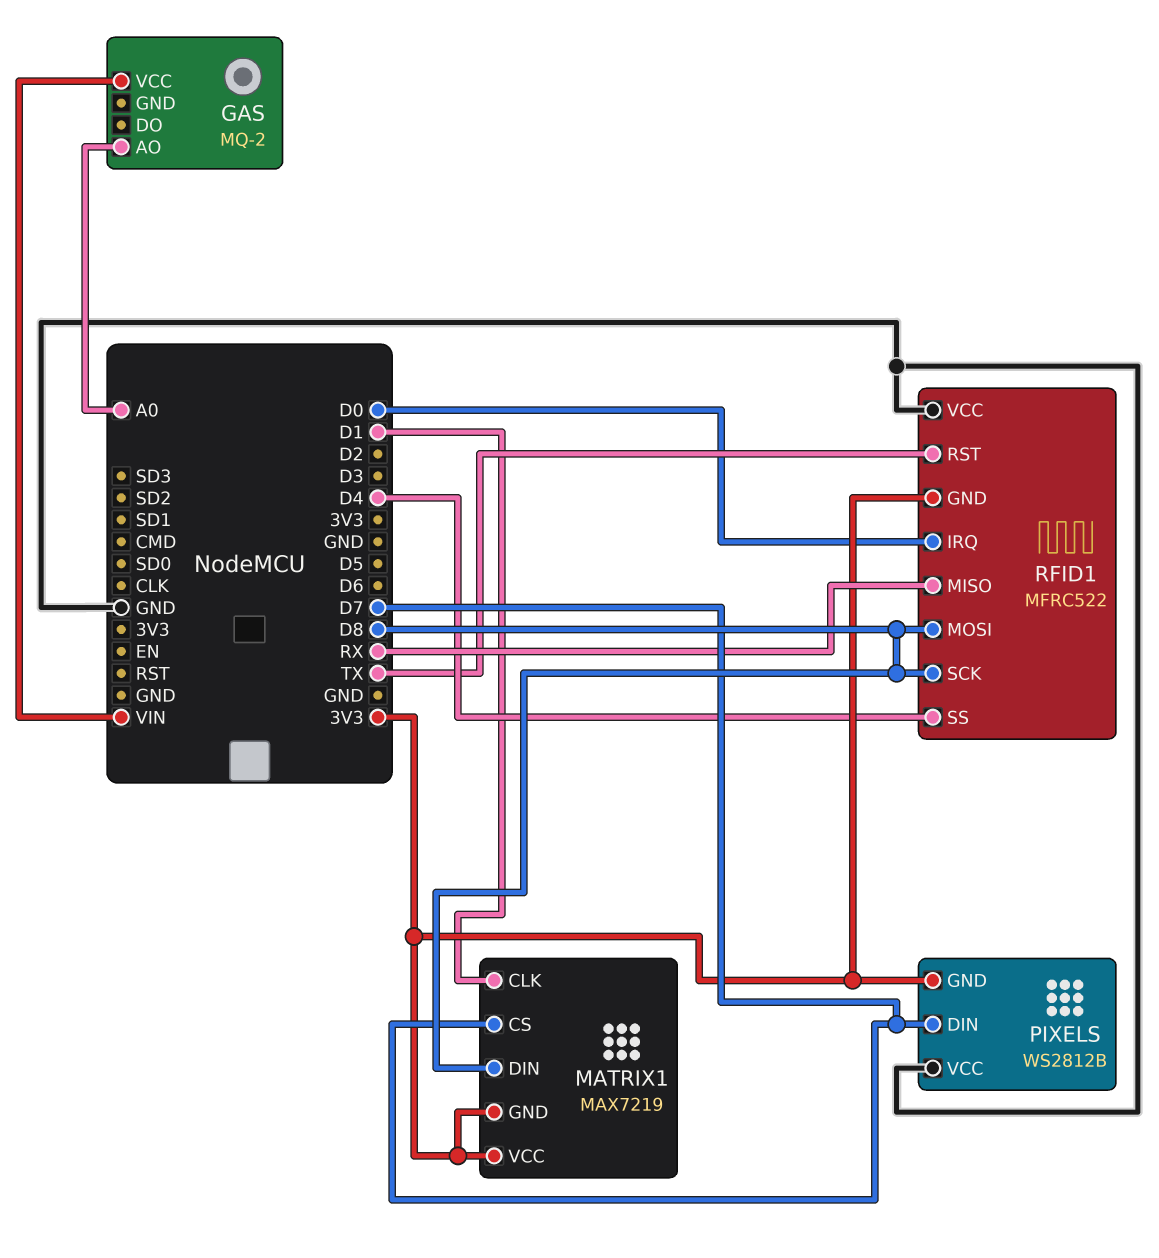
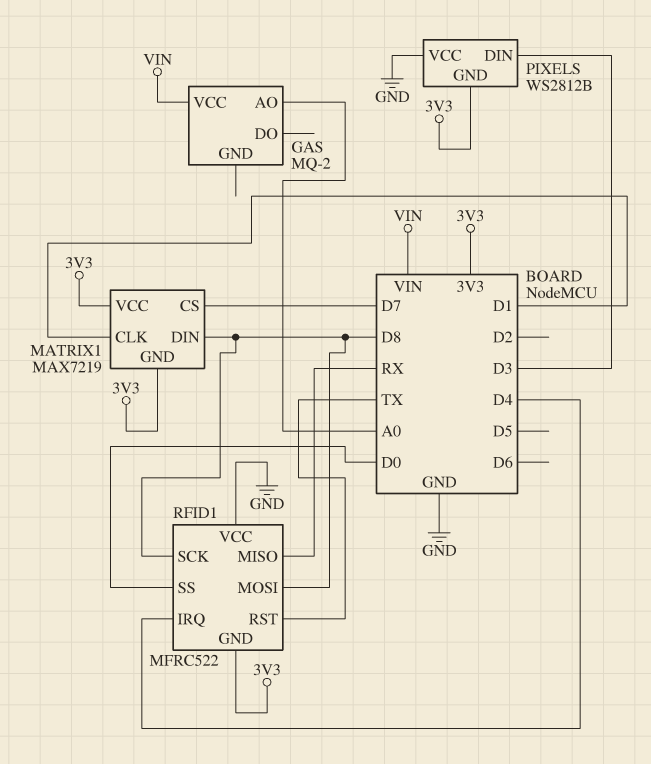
PIXELS pin DIN: D7 -> D3
RFID1 pin IRQ: D0 -> D4
RFID1 pin SS: D4 -> D0

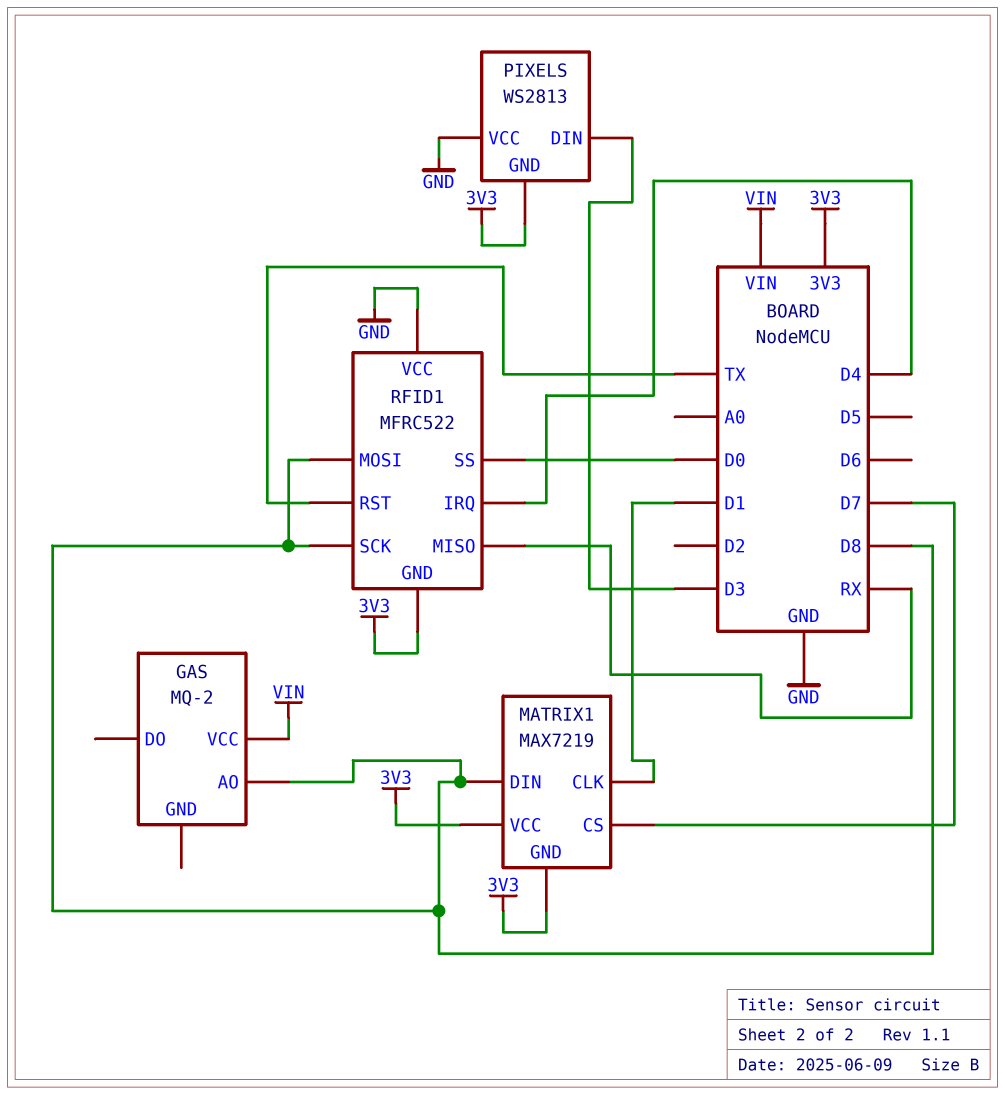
GAS pin AO: A0 -> D8
PIXELS: WS2812B -> WS2813

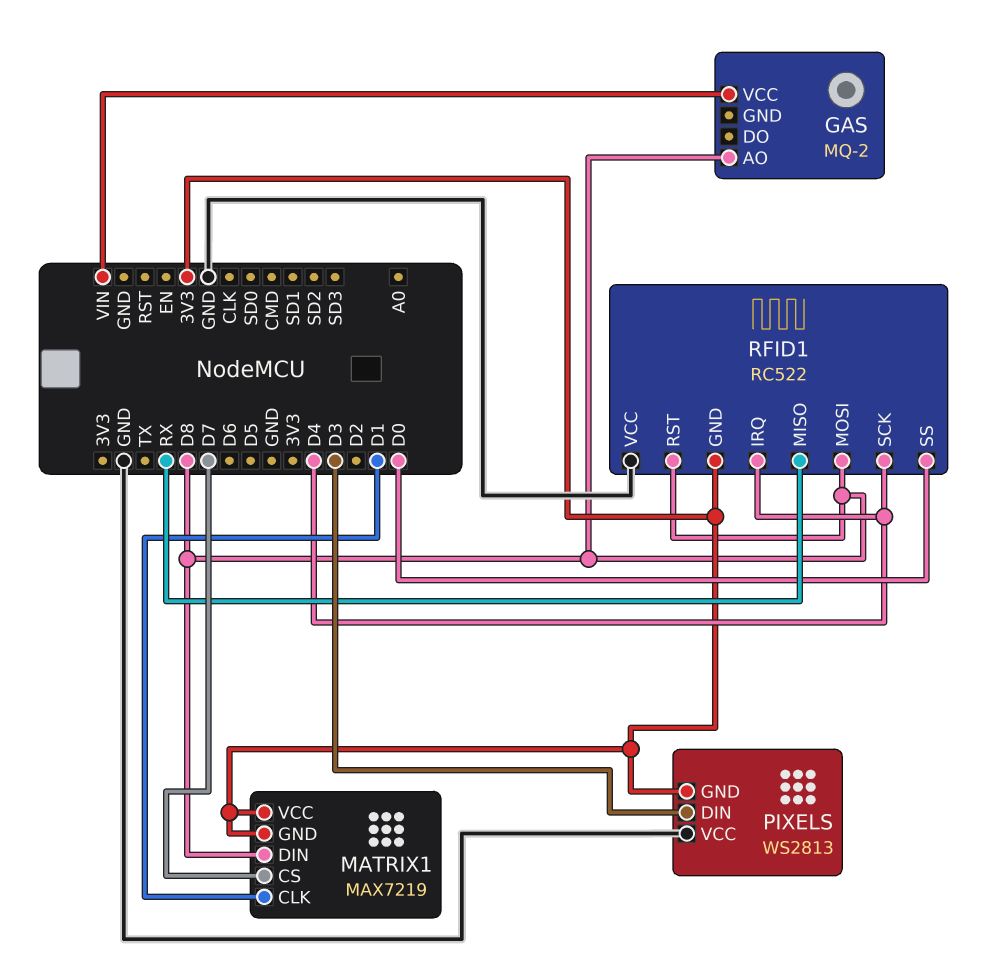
RFID1: MFRC522 -> RC522
RFID1 pin RST: TX -> D8
RFID1 pin SCK: D8 -> D4

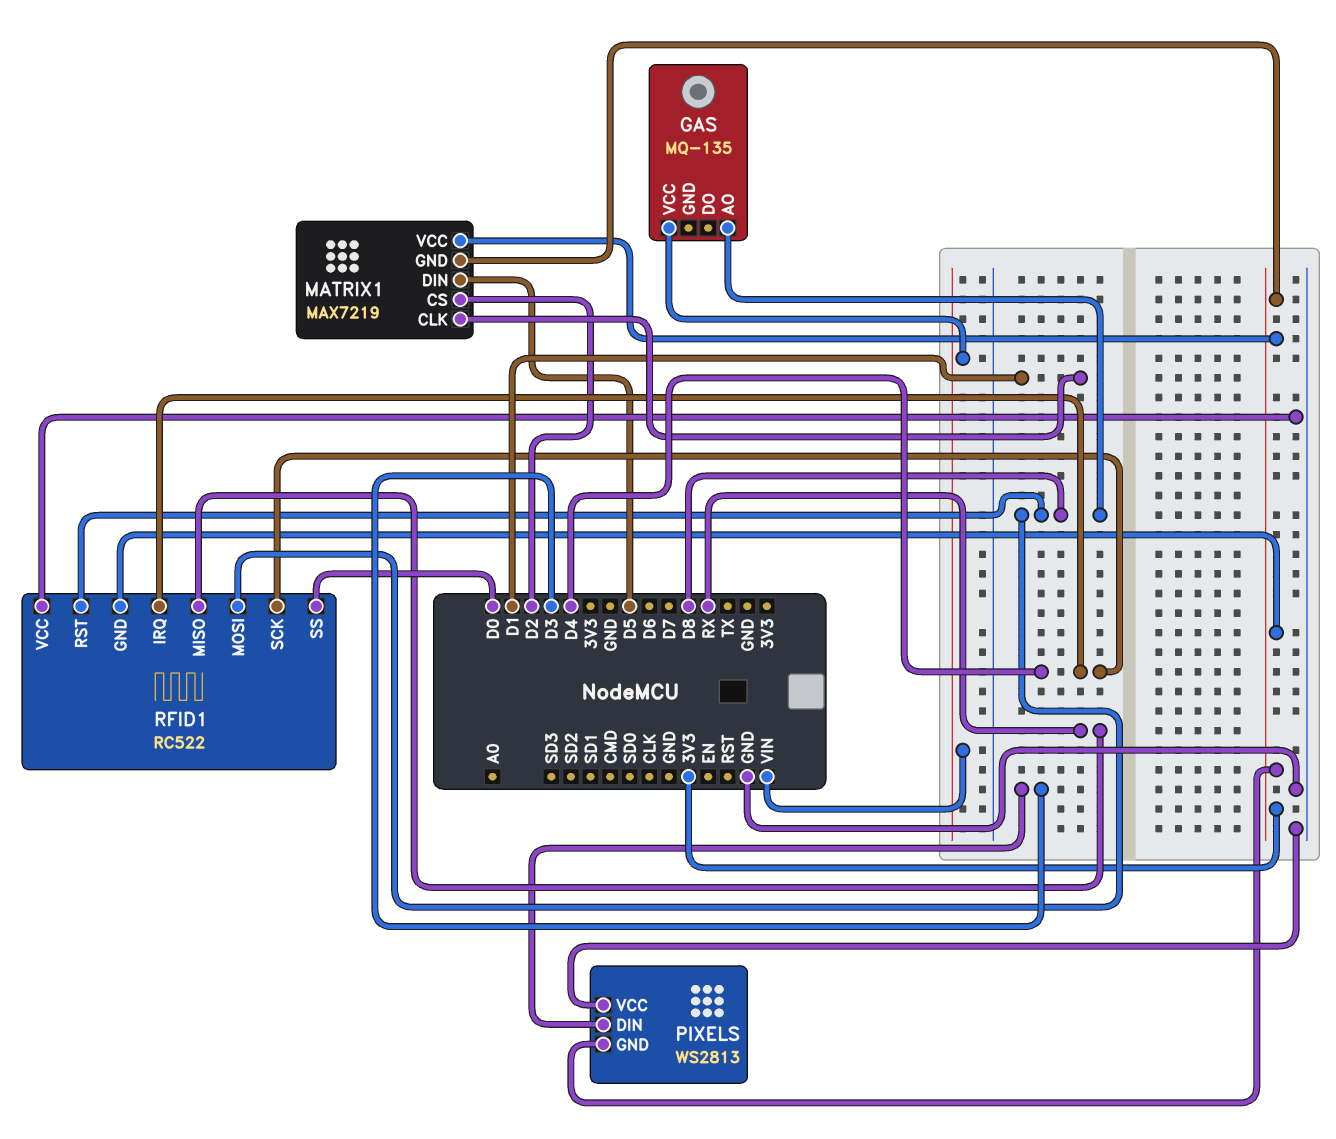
GAS: MQ-2 -> MQ-135
MATRIX1 pin CS: D7 -> D2
MATRIX1 pin DIN: D8 -> D5

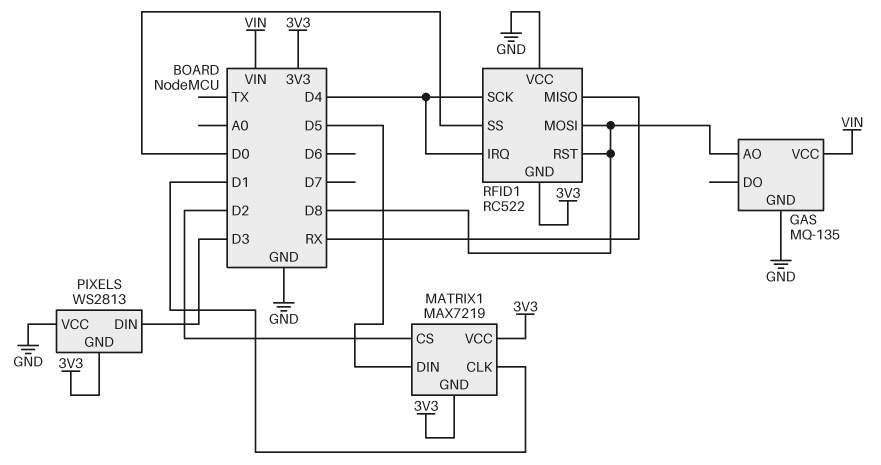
GAS pin GND: none -> GND

